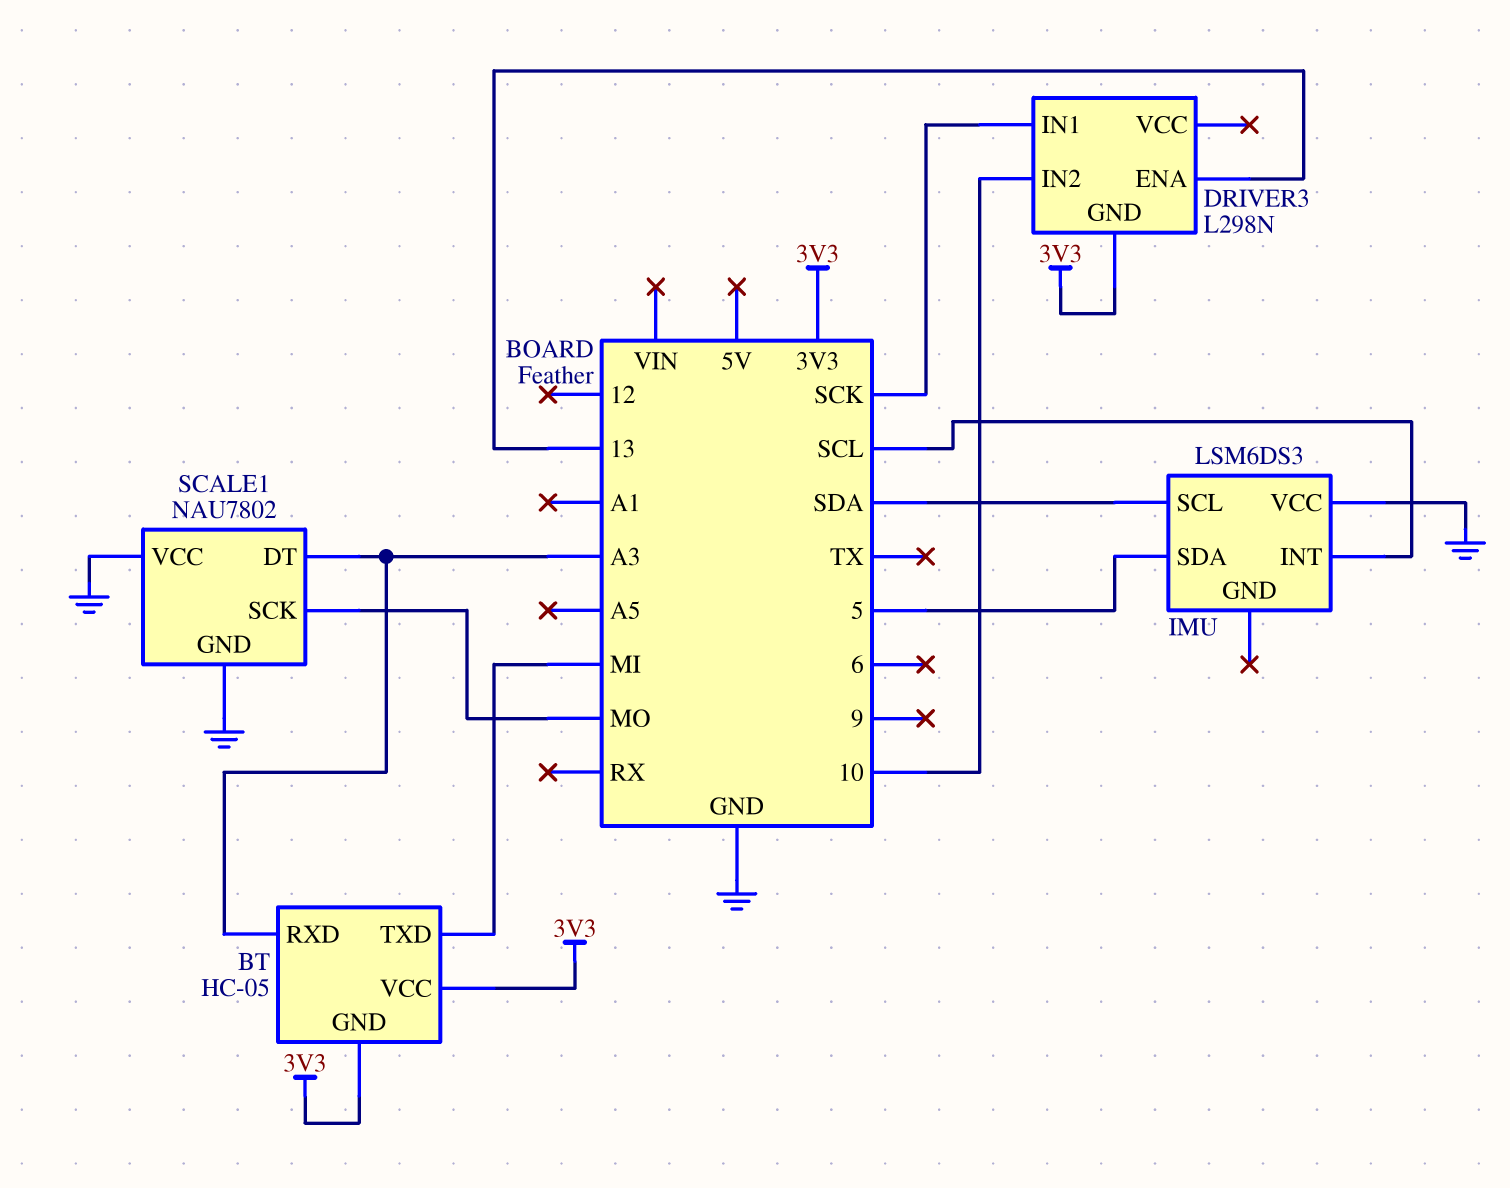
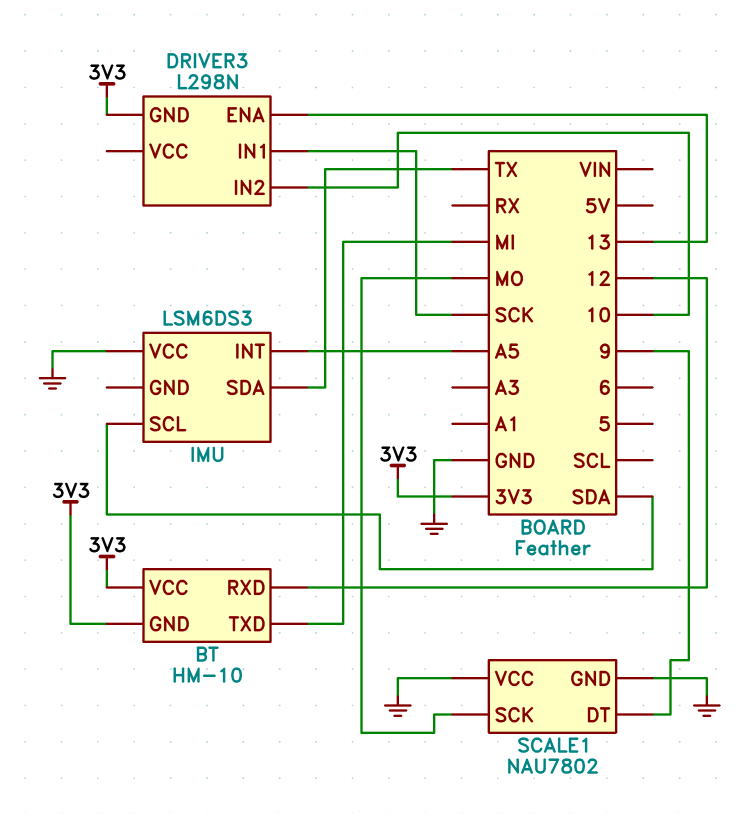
BT: HC-05 -> HM-10
BT pin RXD: A3 -> 12
IMU pin INT: SCL -> A5
IMU pin SDA: 5 -> TX
SCALE1 pin DT: A3 -> 9

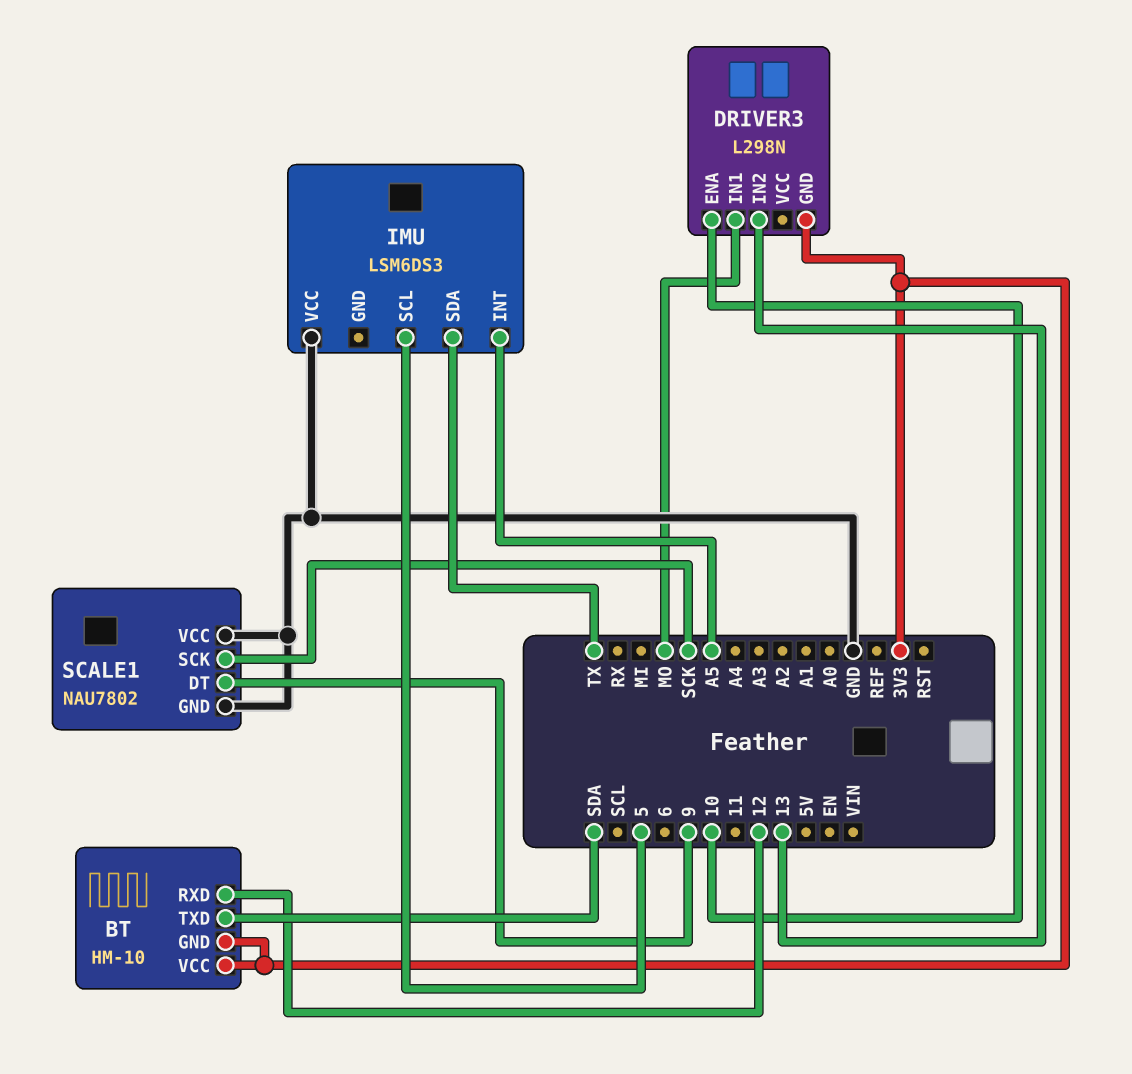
BT pin TXD: MI -> SDA
DRIVER3 pin ENA: 13 -> 10
DRIVER3 pin IN1: SCK -> MO
DRIVER3 pin IN2: 10 -> 13
IMU pin SCL: SDA -> 5
SCALE1 pin SCK: MO -> SCK

